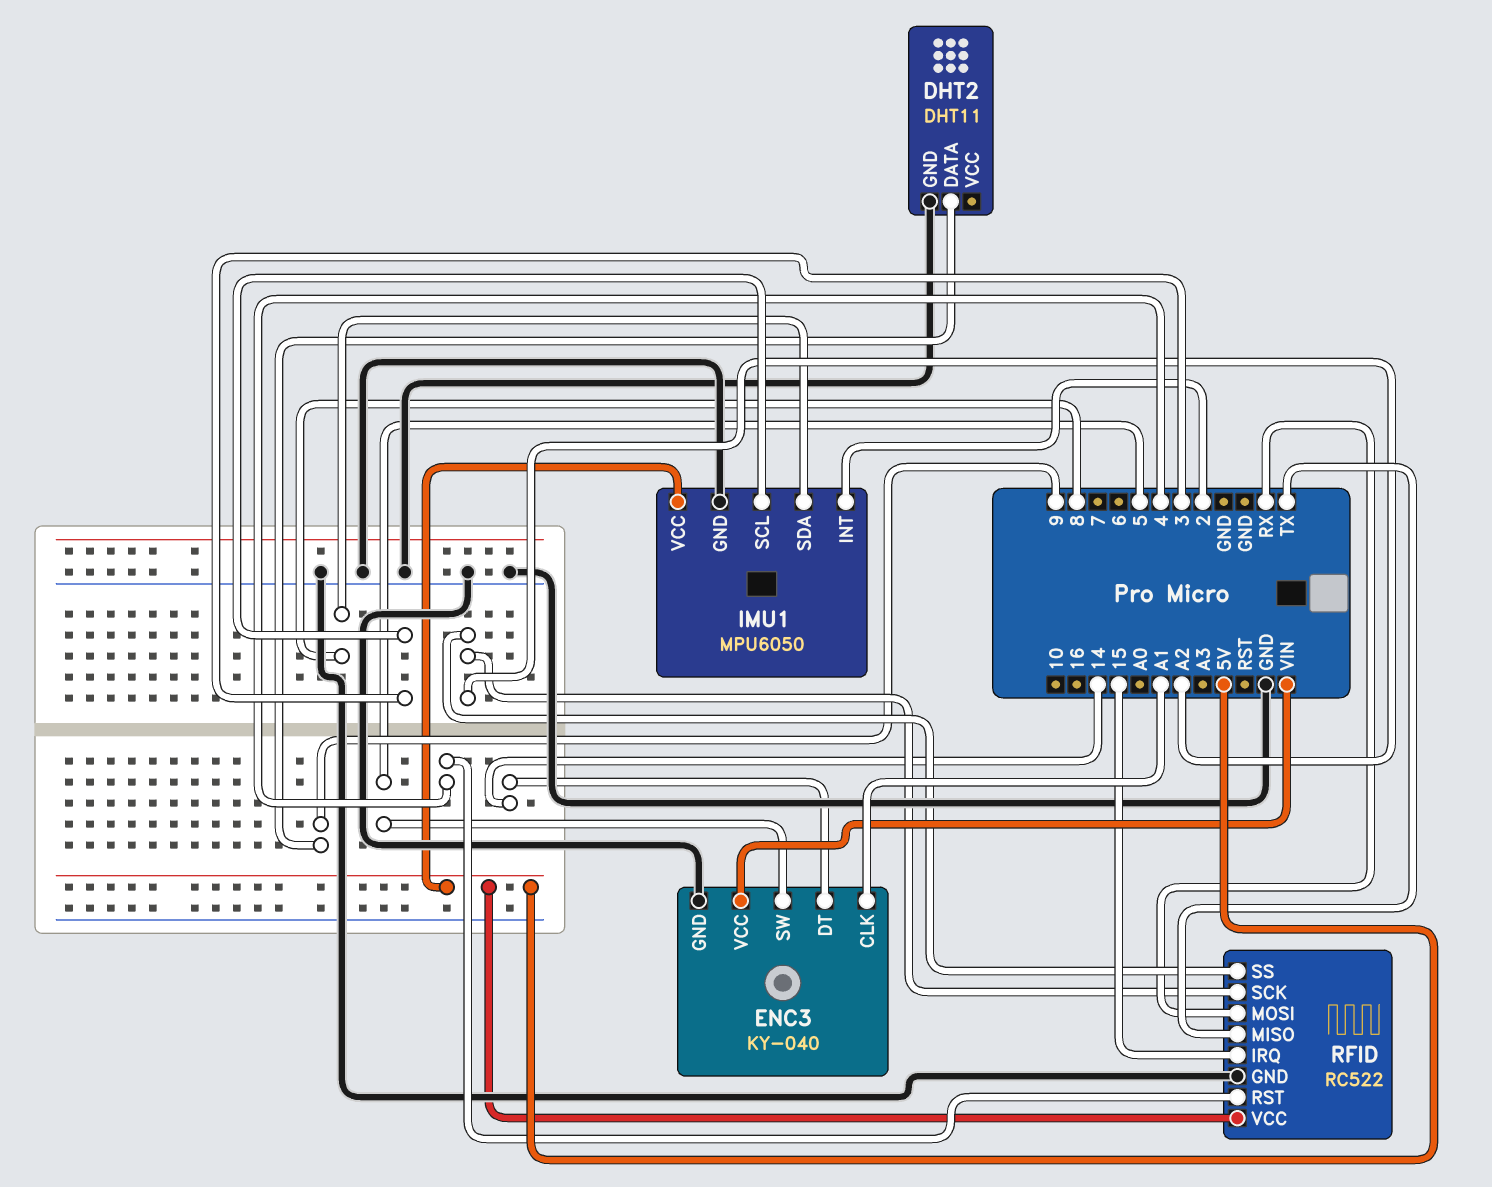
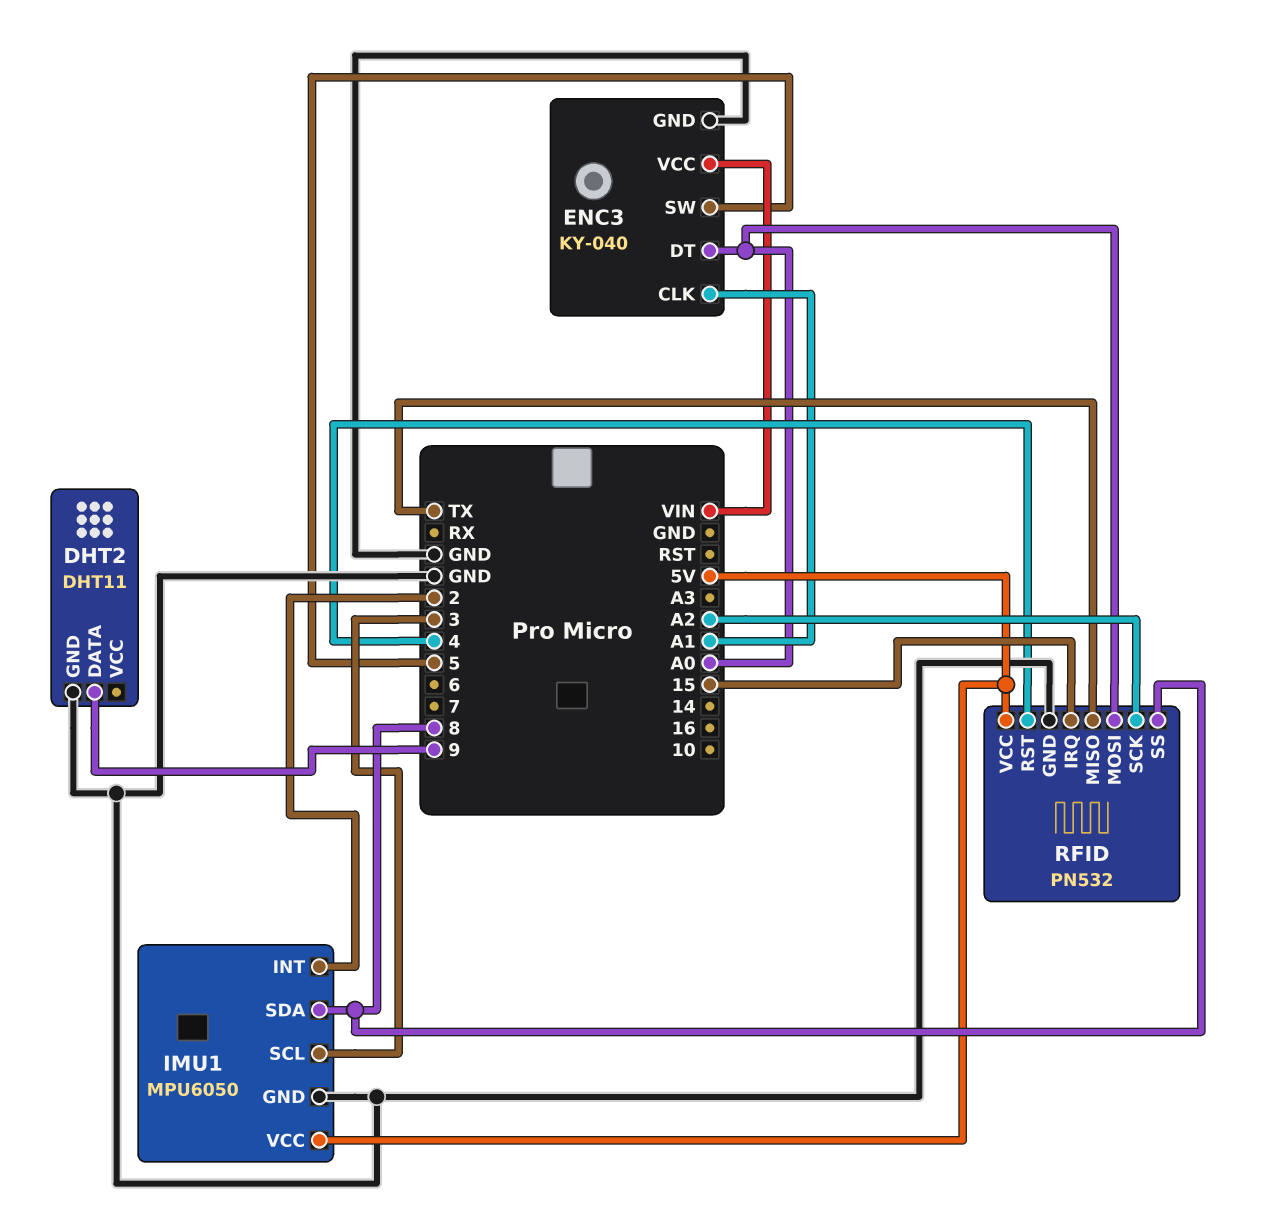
ENC3 pin DT: 14 -> A0
RFID: RC522 -> PN532
RFID pin MOSI: RX -> A0
RFID pin SS: A2 -> 8

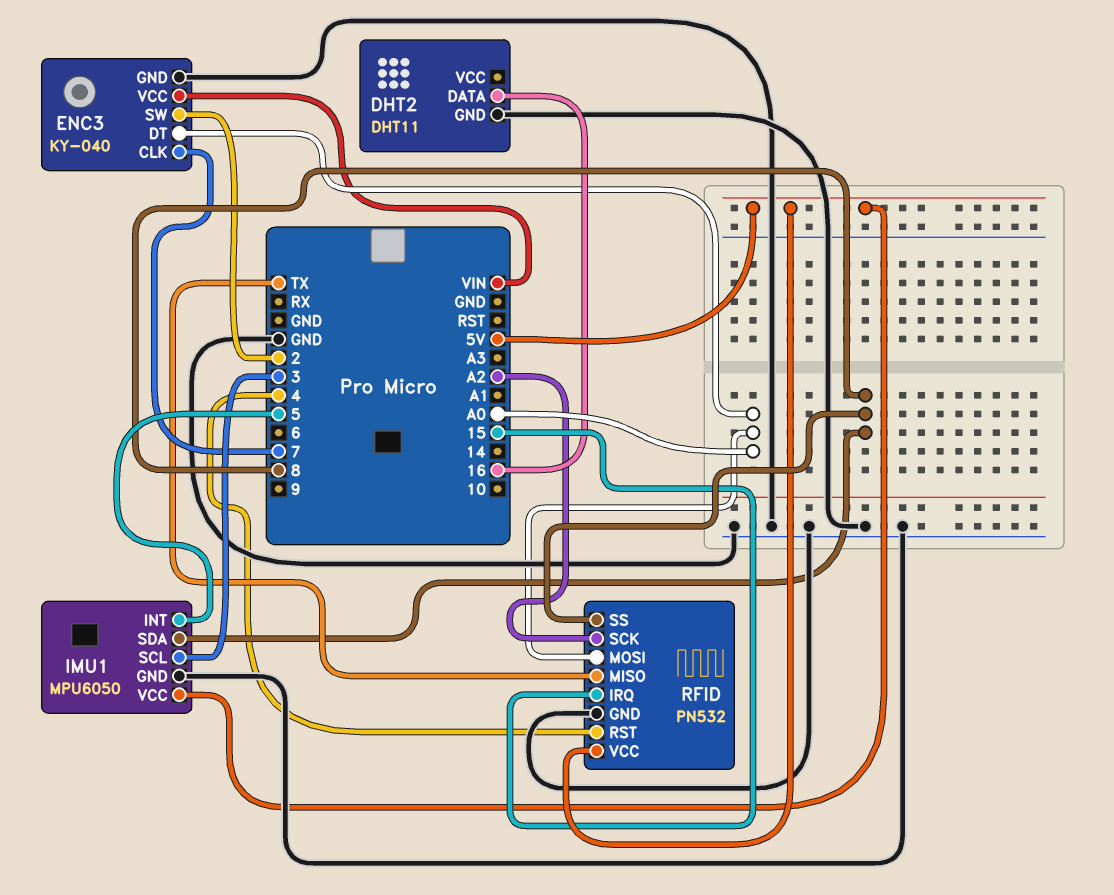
DHT2 pin DATA: 9 -> 16
ENC3 pin CLK: A1 -> 7
ENC3 pin SW: 5 -> 2
IMU1 pin INT: 2 -> 5

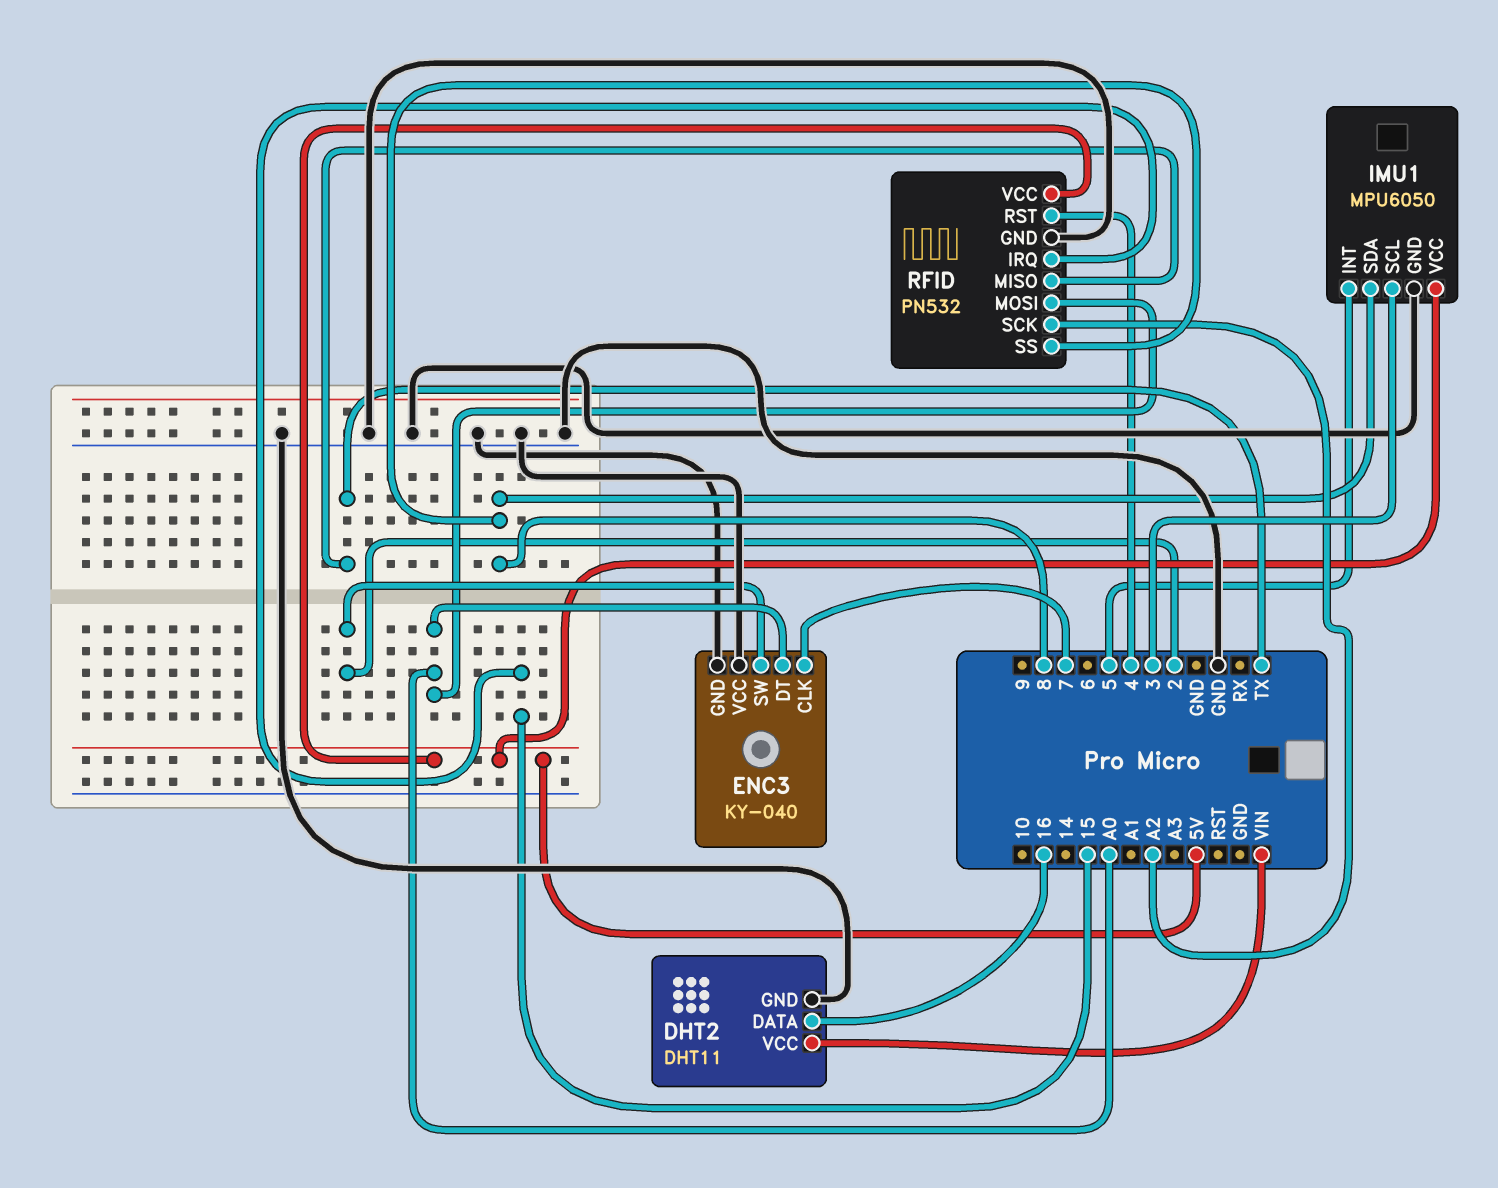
DHT2 pin VCC: none -> VIN
ENC3 pin VCC: VIN -> GND

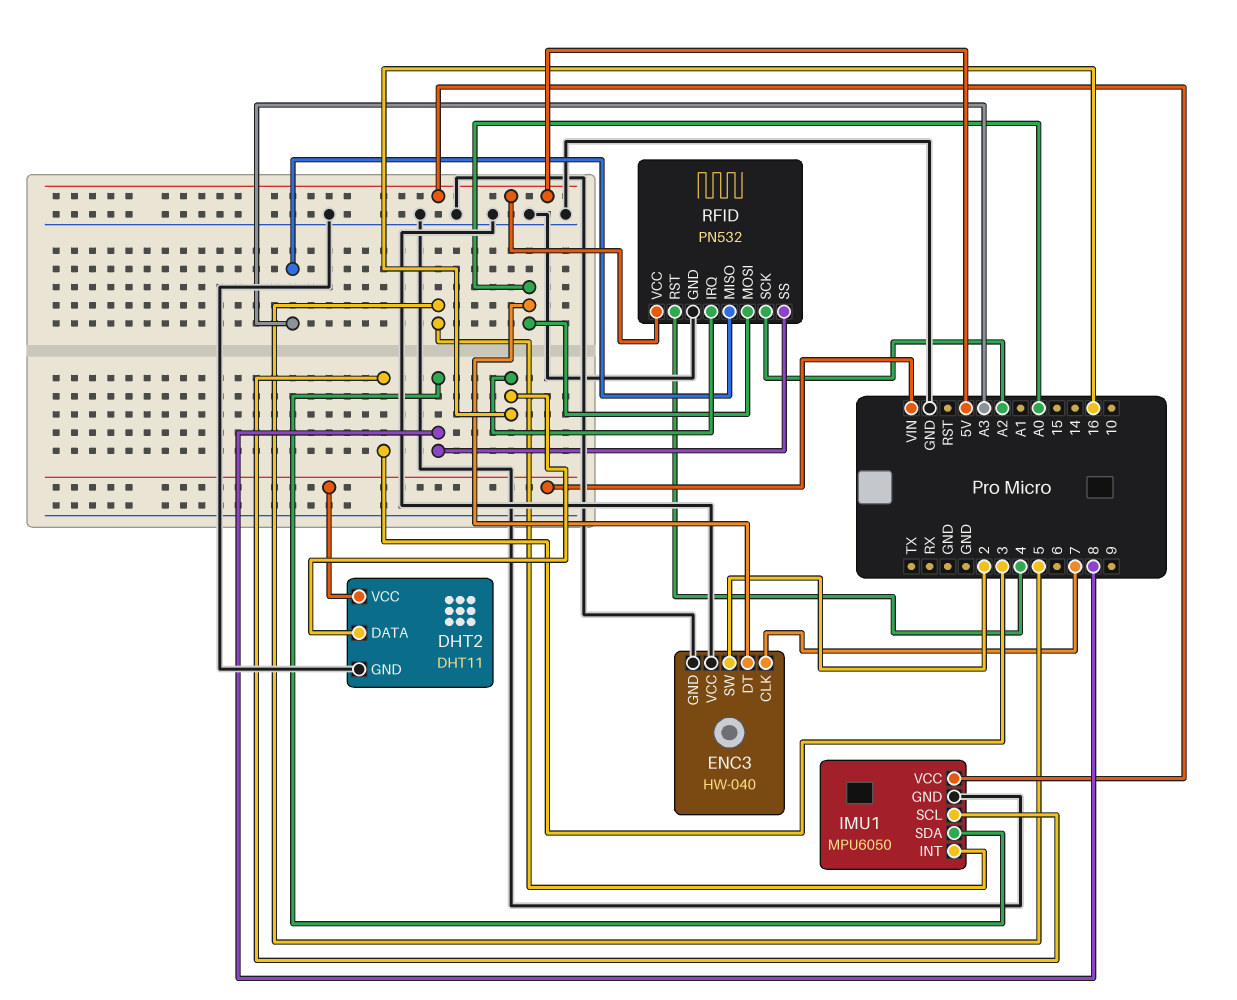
ENC3: KY-040 -> HW-040
RFID pin IRQ: 15 -> 16
RFID pin MISO: TX -> A3

